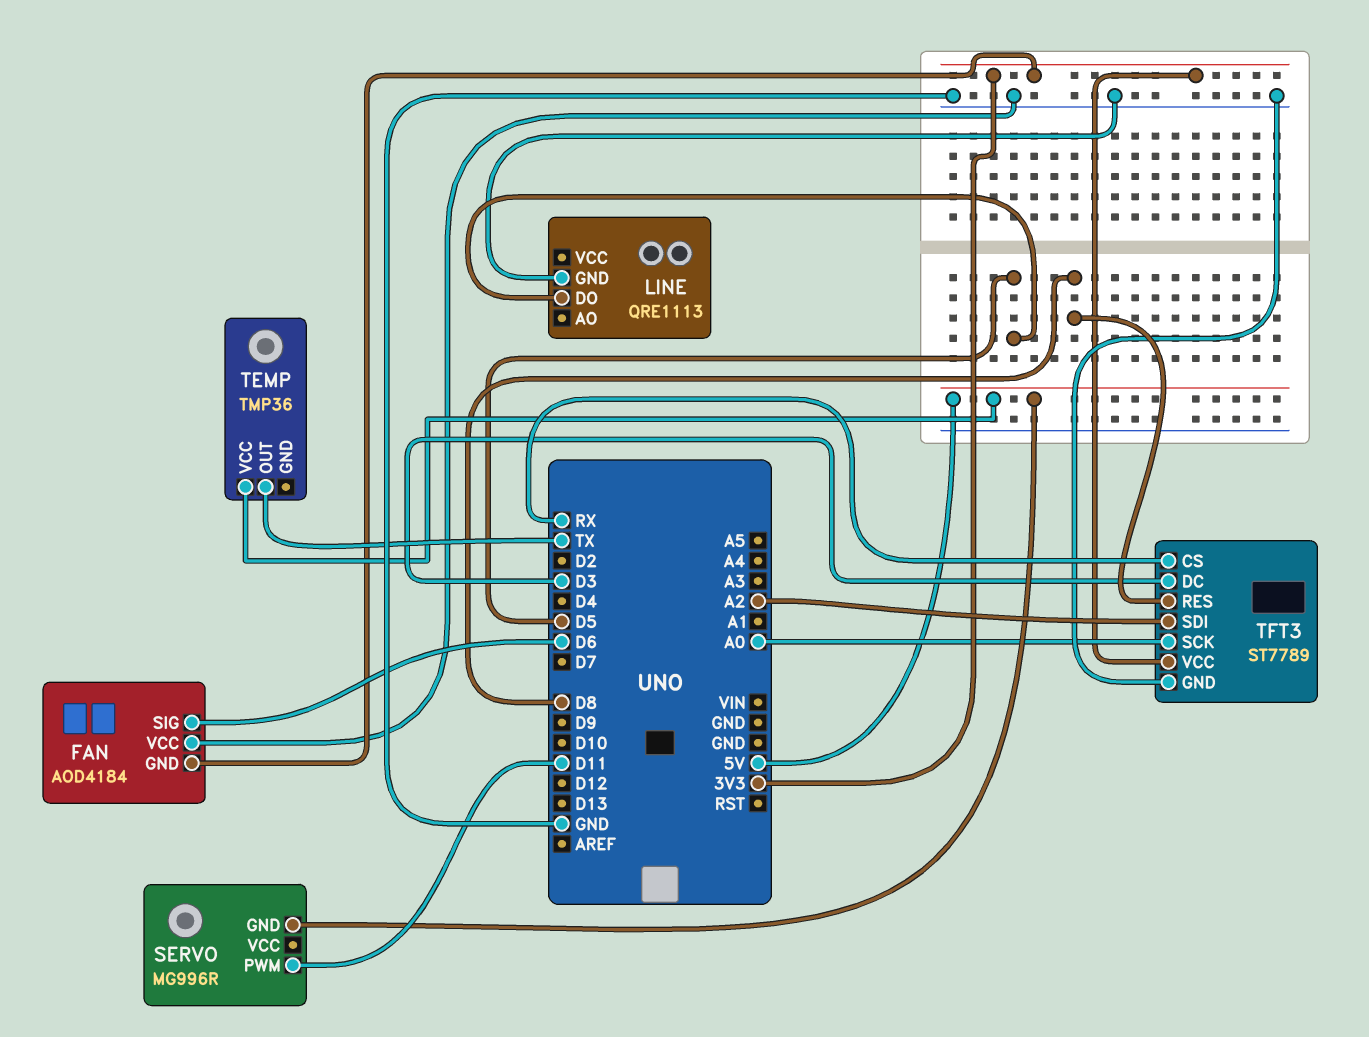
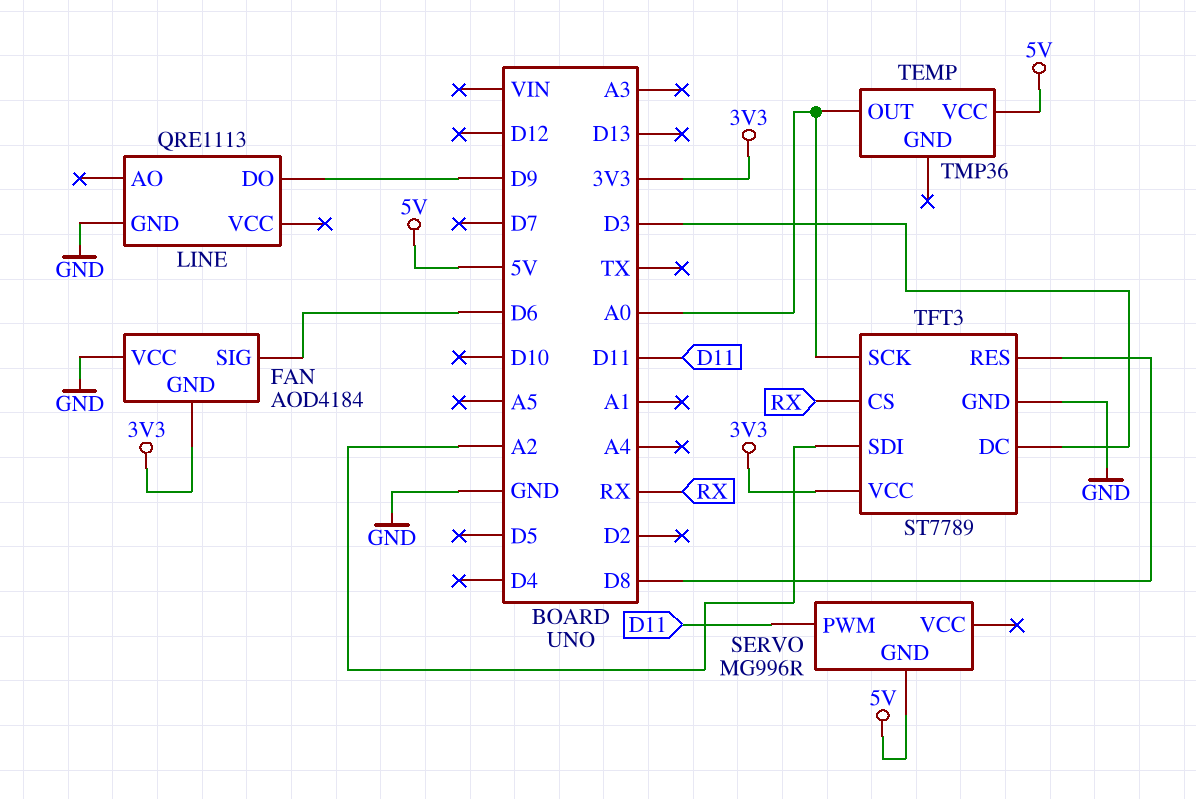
LINE pin DO: D5 -> D9
TEMP pin OUT: TX -> A0

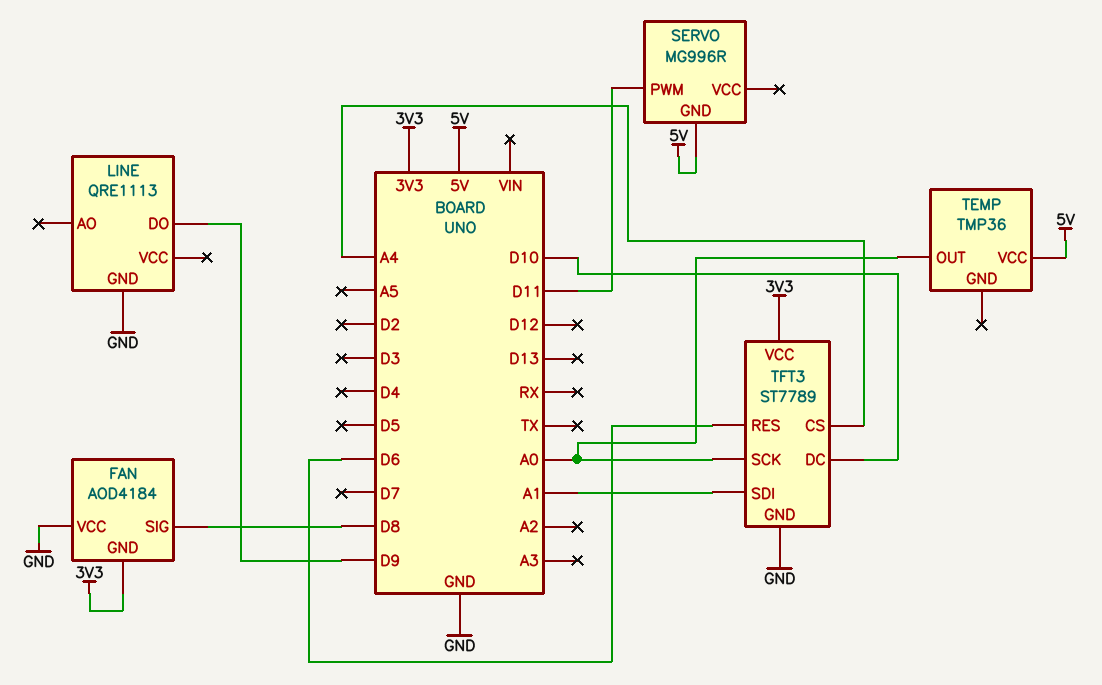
FAN pin SIG: D6 -> D8
TFT3 pin CS: RX -> A4
TFT3 pin DC: D3 -> D10
TFT3 pin RES: D8 -> D6
TFT3 pin SDI: A2 -> A1

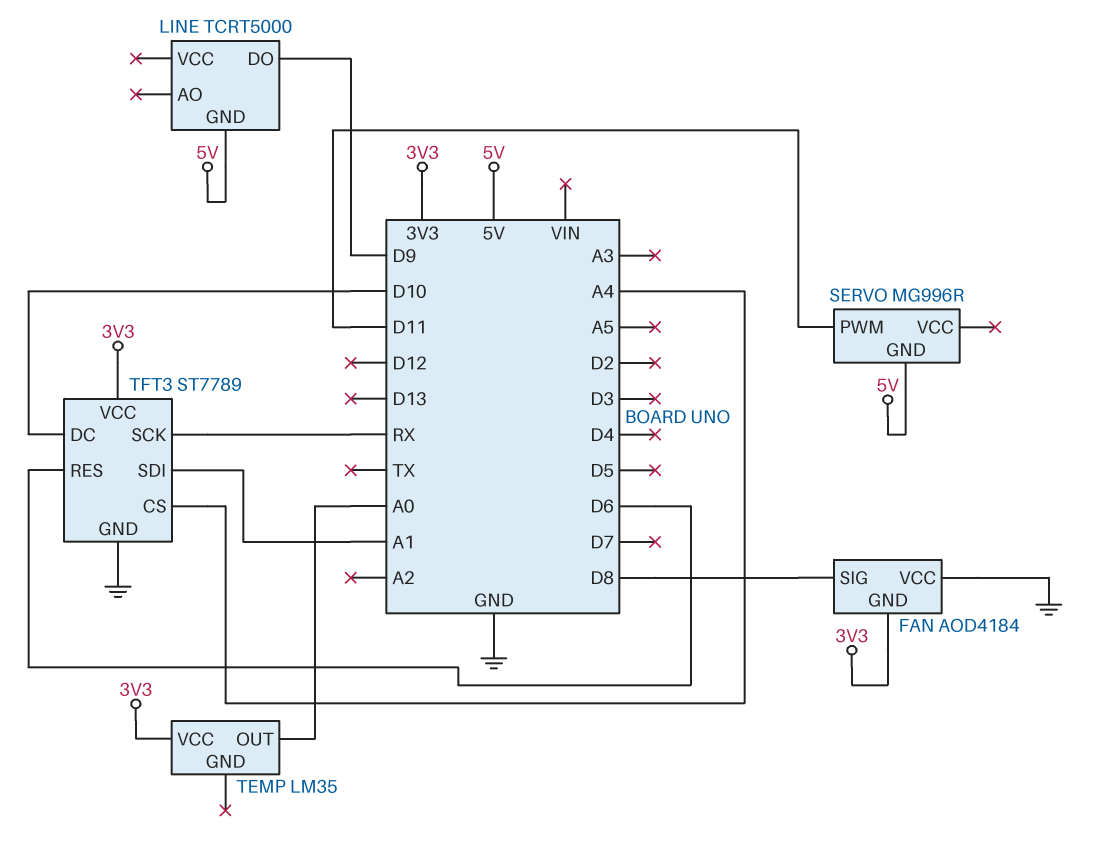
LINE: QRE1113 -> TCRT5000
LINE pin GND: GND -> 5V
TEMP: TMP36 -> LM35
TEMP pin VCC: 5V -> 3V3
TFT3 pin SCK: A0 -> RX

